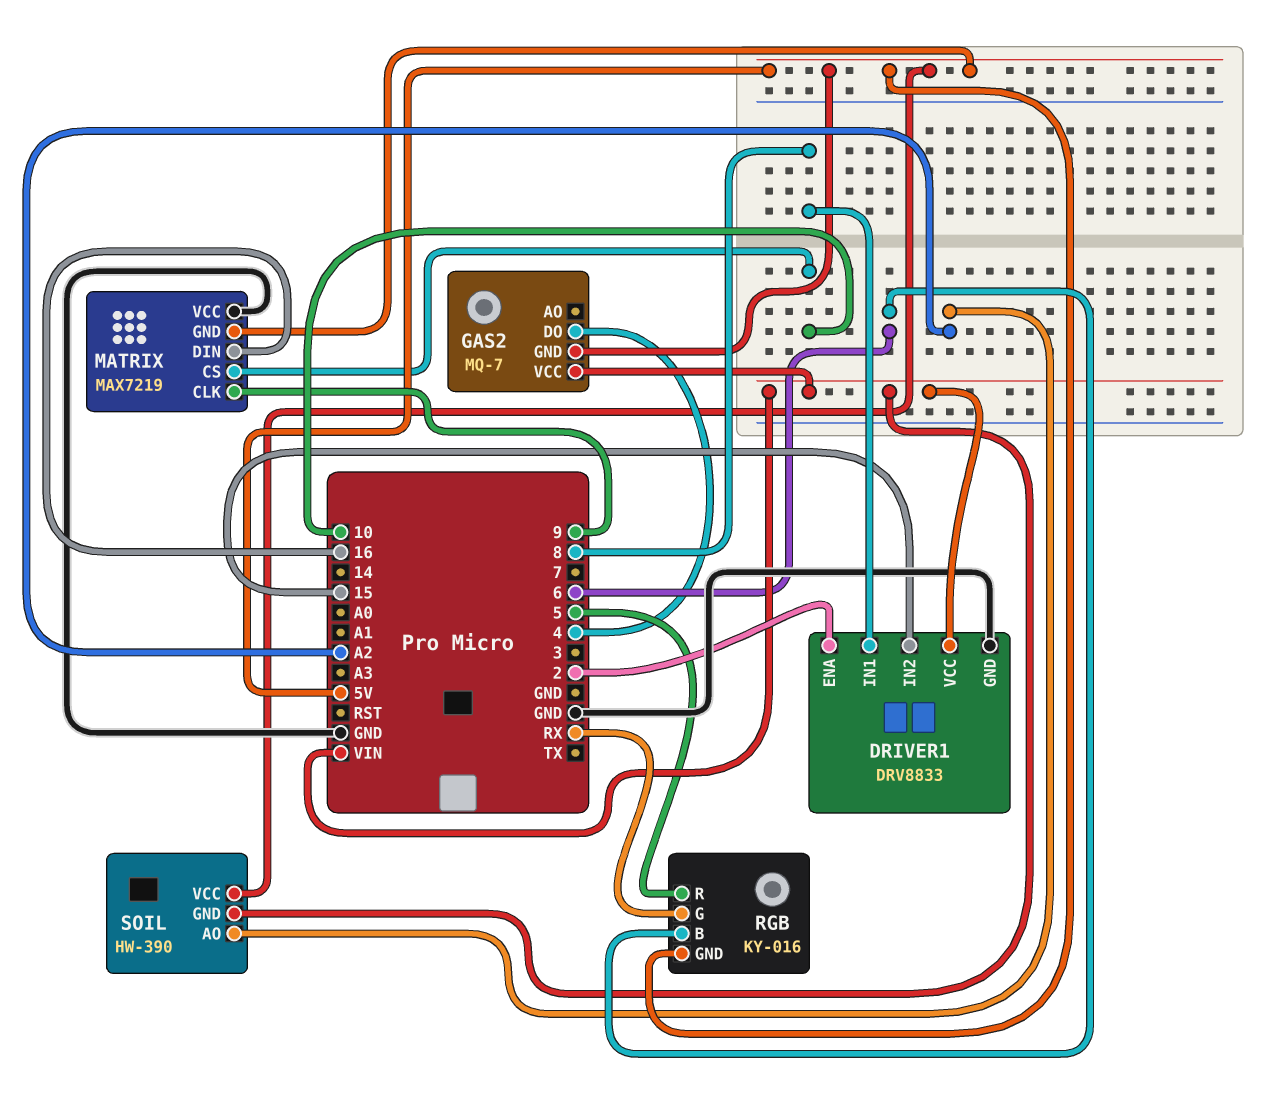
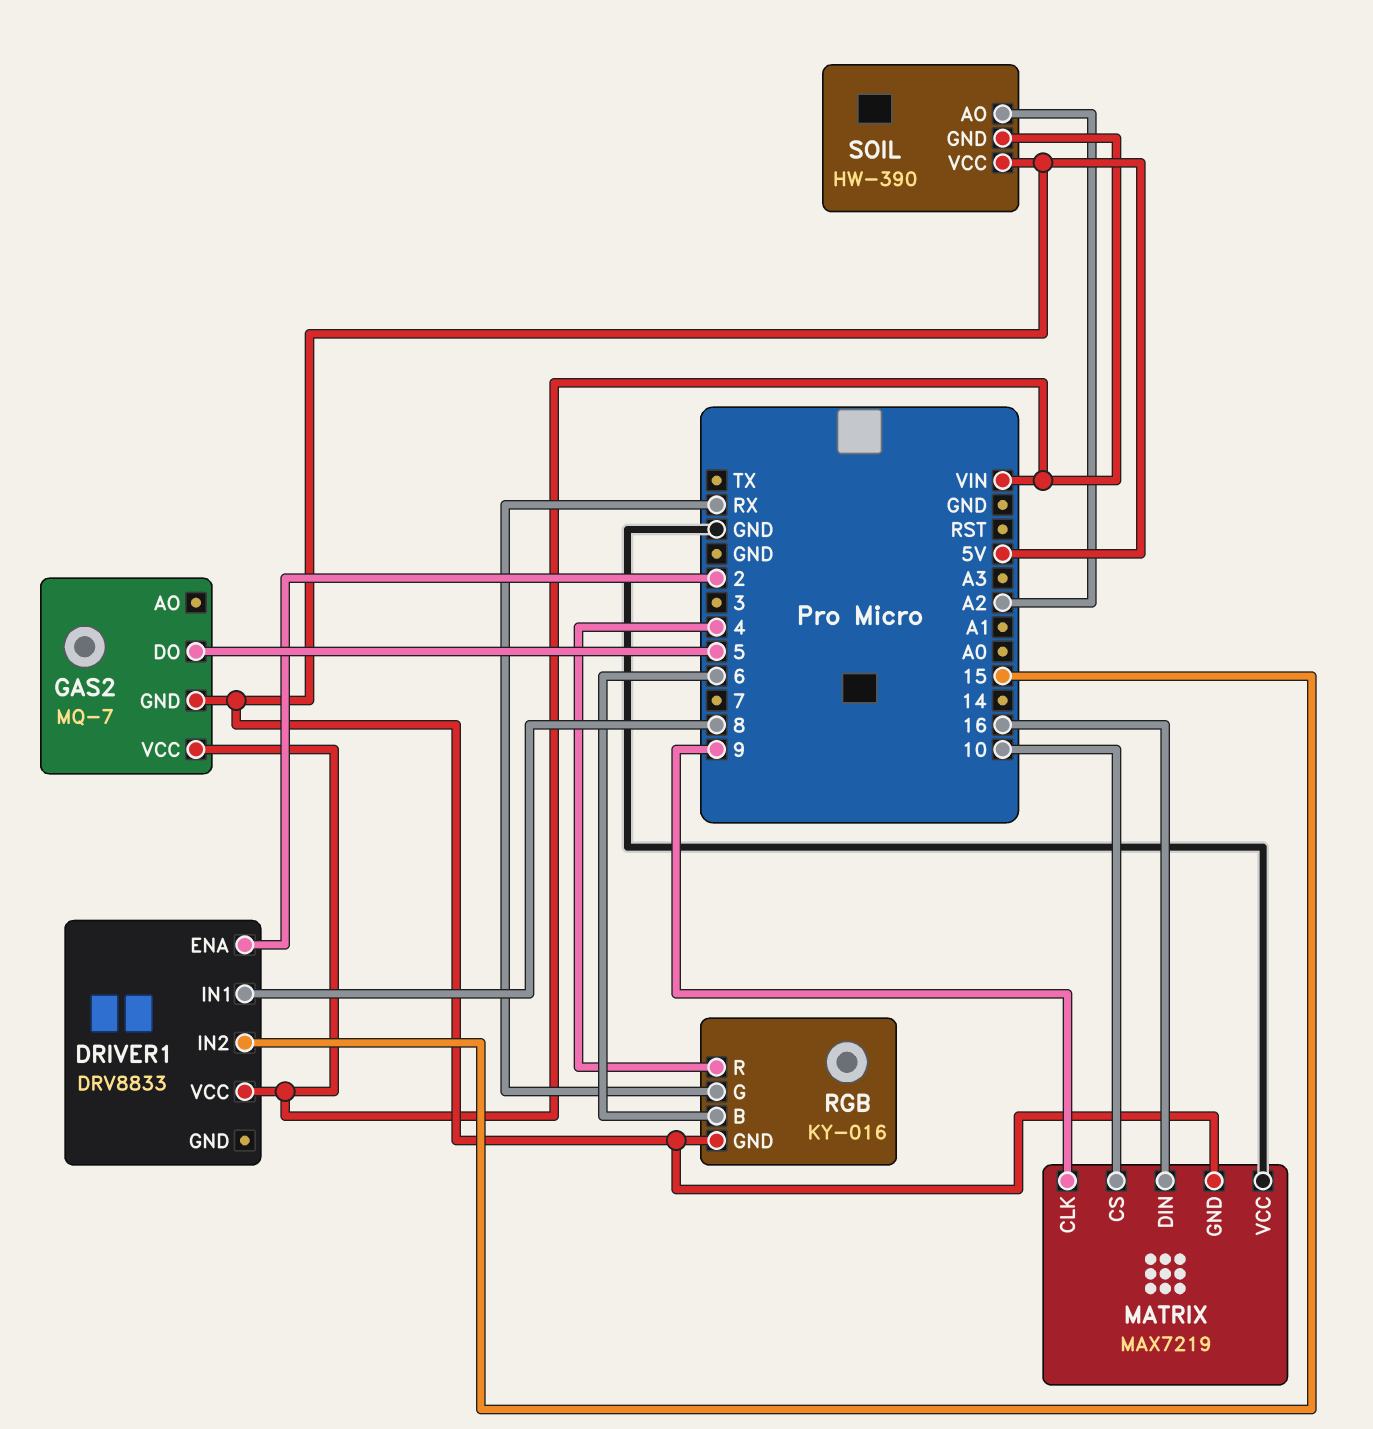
DRIVER1 pin GND: GND -> none
GAS2 pin DO: 4 -> 5
RGB pin R: 5 -> 4

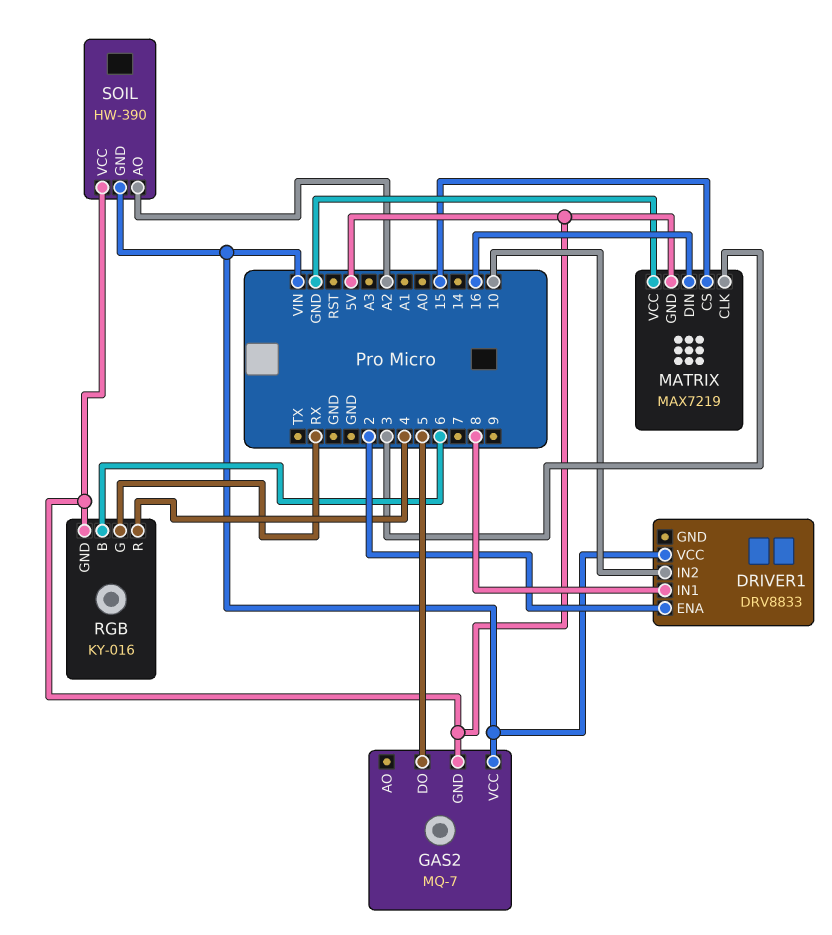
DRIVER1 pin IN2: 15 -> 10
MATRIX pin CLK: 9 -> 3
MATRIX pin CS: 10 -> 15

